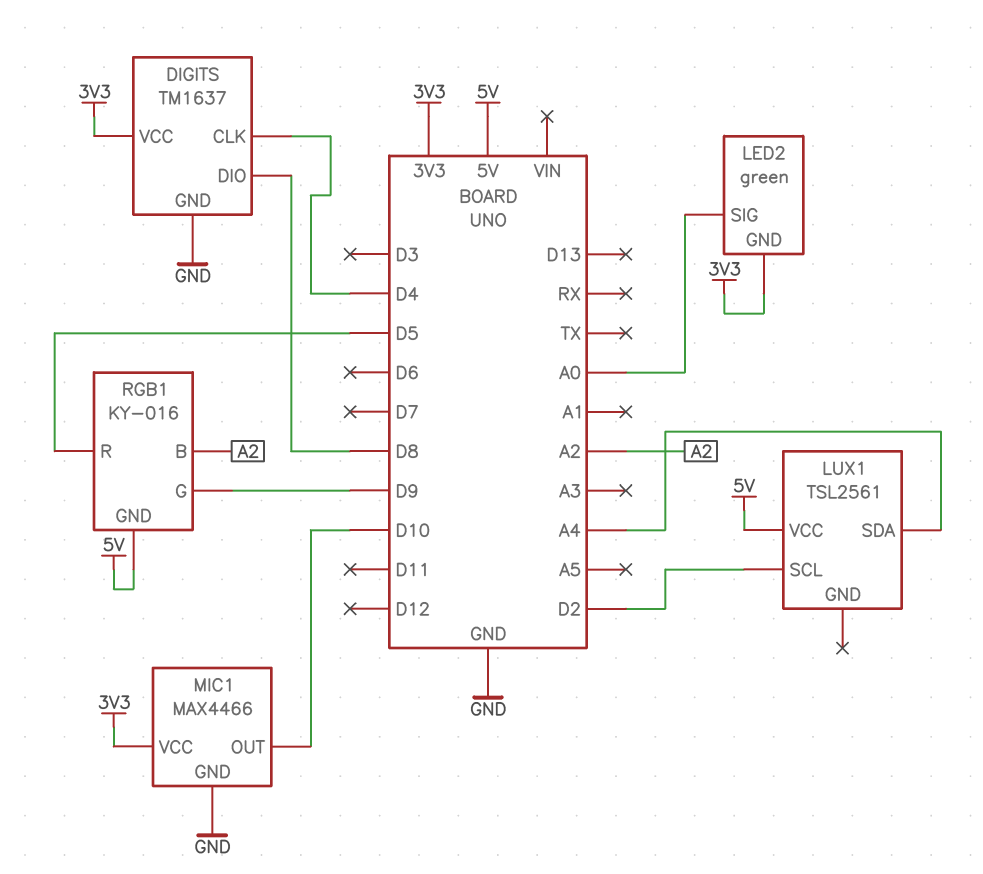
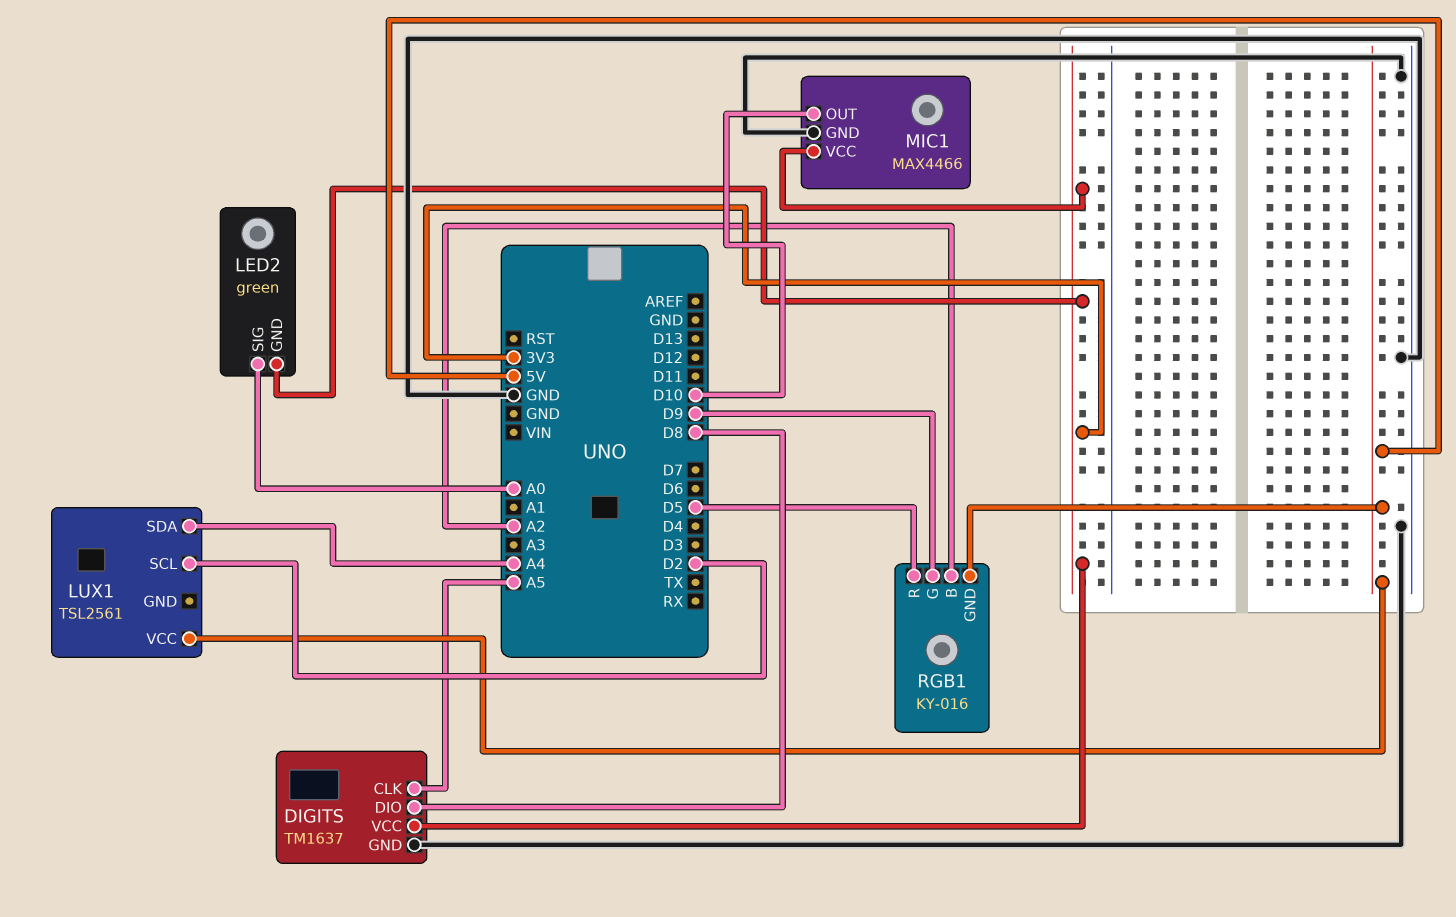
DIGITS pin CLK: D4 -> A5

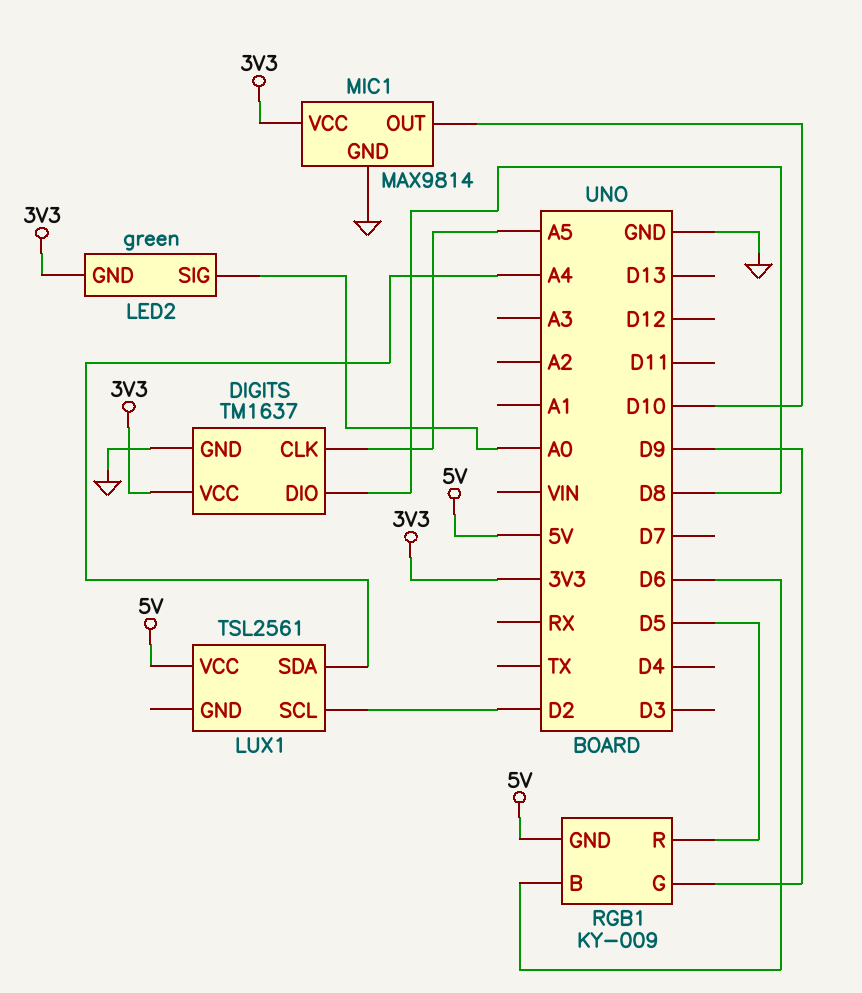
MIC1: MAX4466 -> MAX9814
RGB1: KY-016 -> KY-009
RGB1 pin B: A2 -> D6

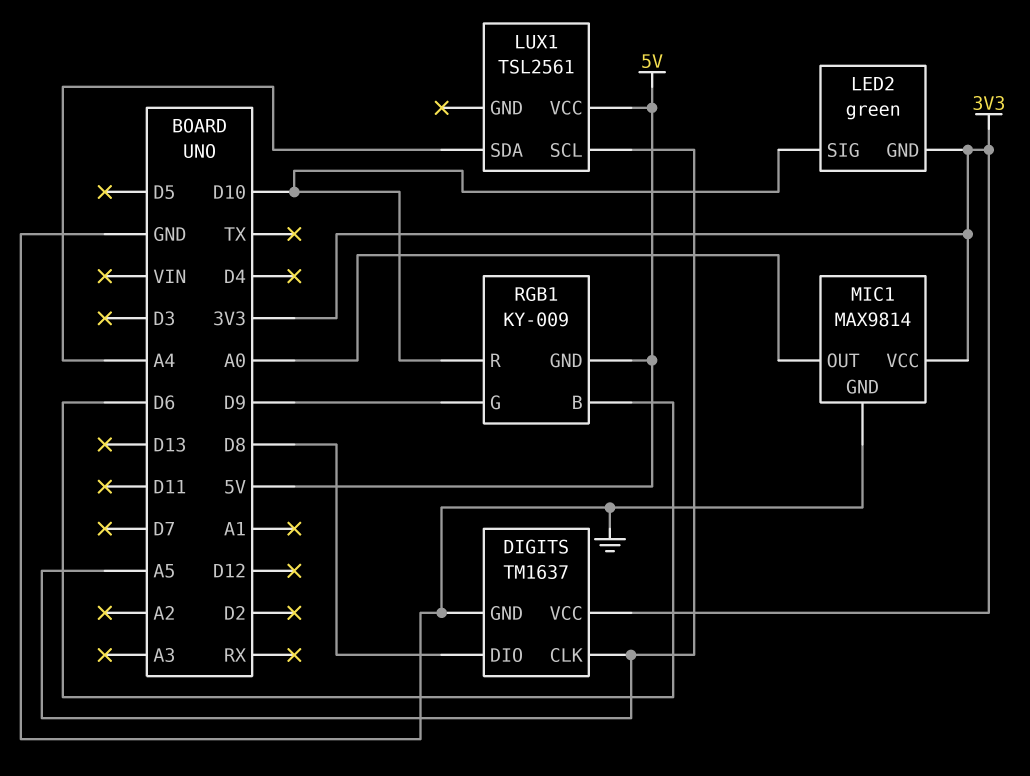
LED2 pin SIG: A0 -> D10
LUX1 pin SCL: D2 -> A5
MIC1 pin OUT: D10 -> A0
RGB1 pin R: D5 -> D10

